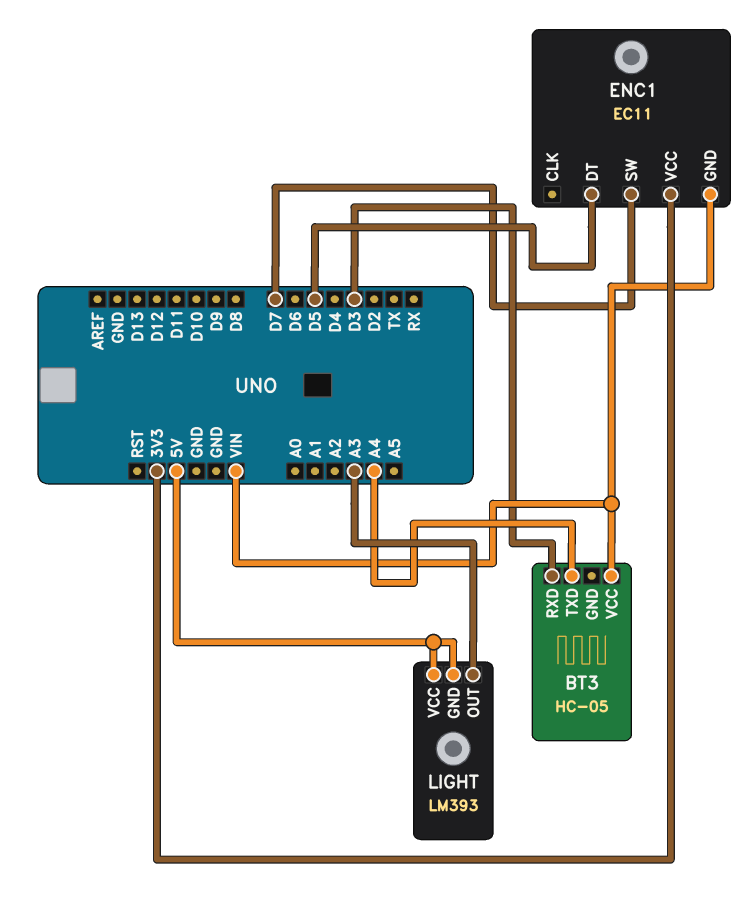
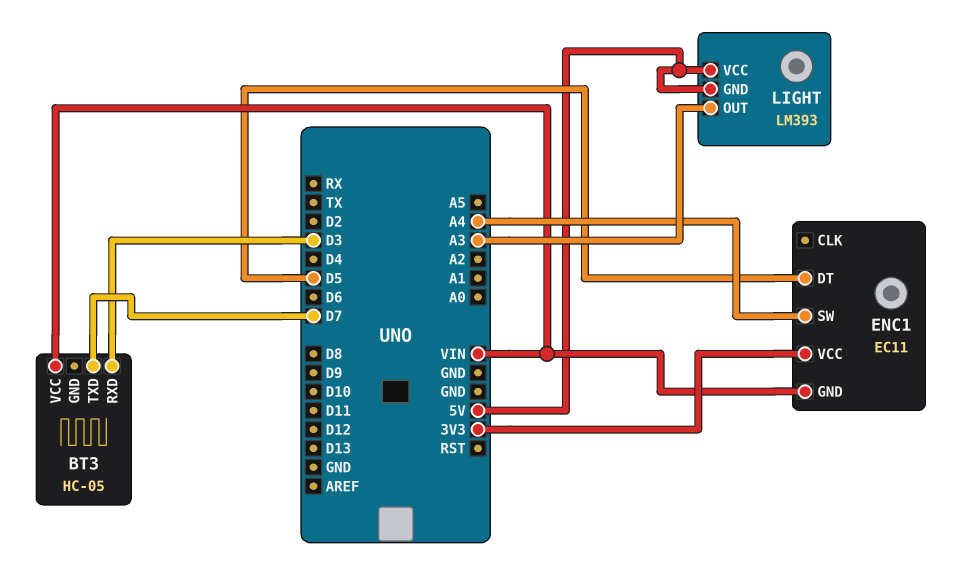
BT3 pin TXD: A4 -> D7
ENC1 pin SW: D7 -> A4

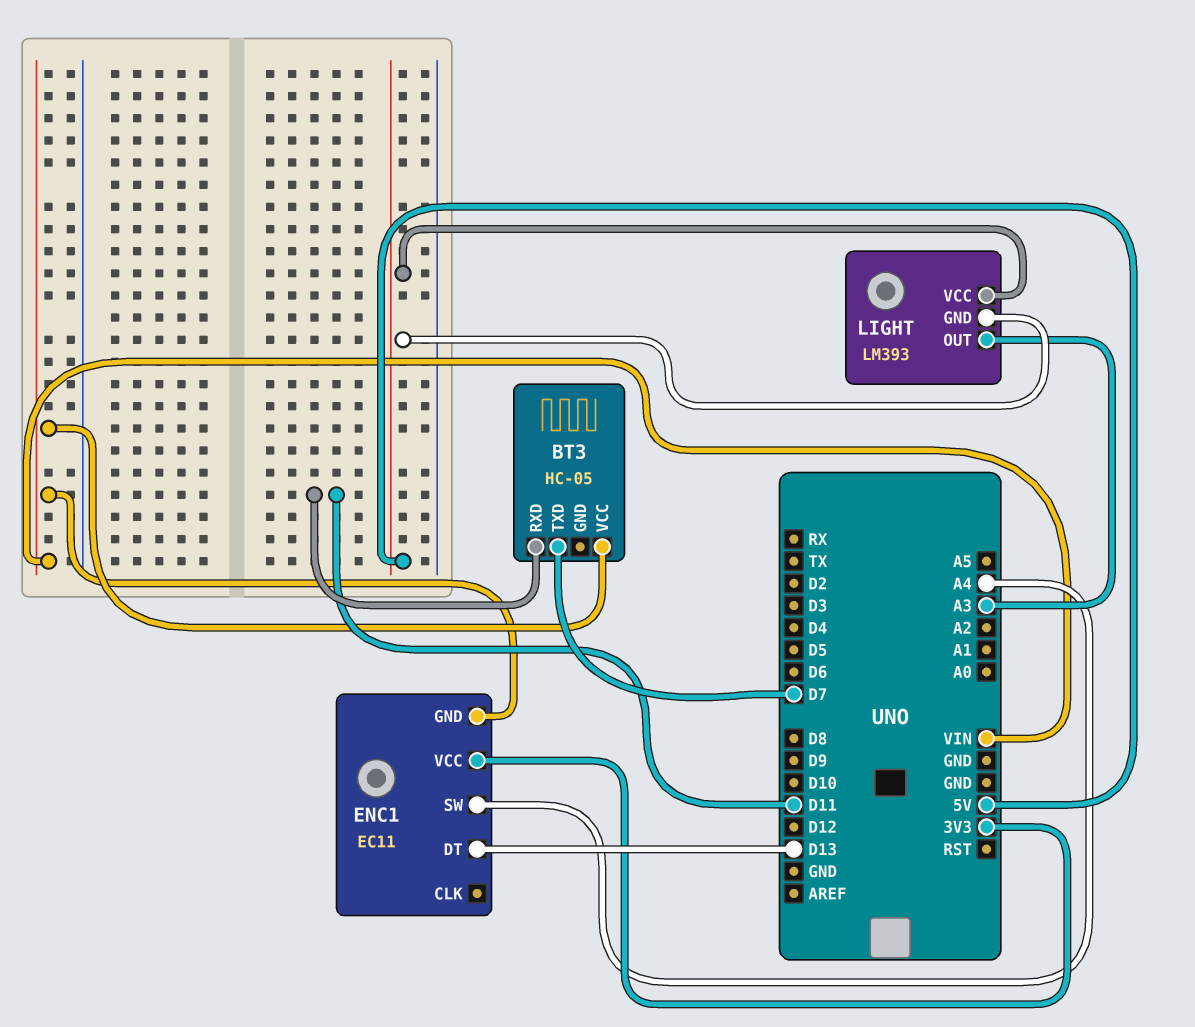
BT3 pin RXD: D3 -> D11
ENC1 pin DT: D5 -> D13

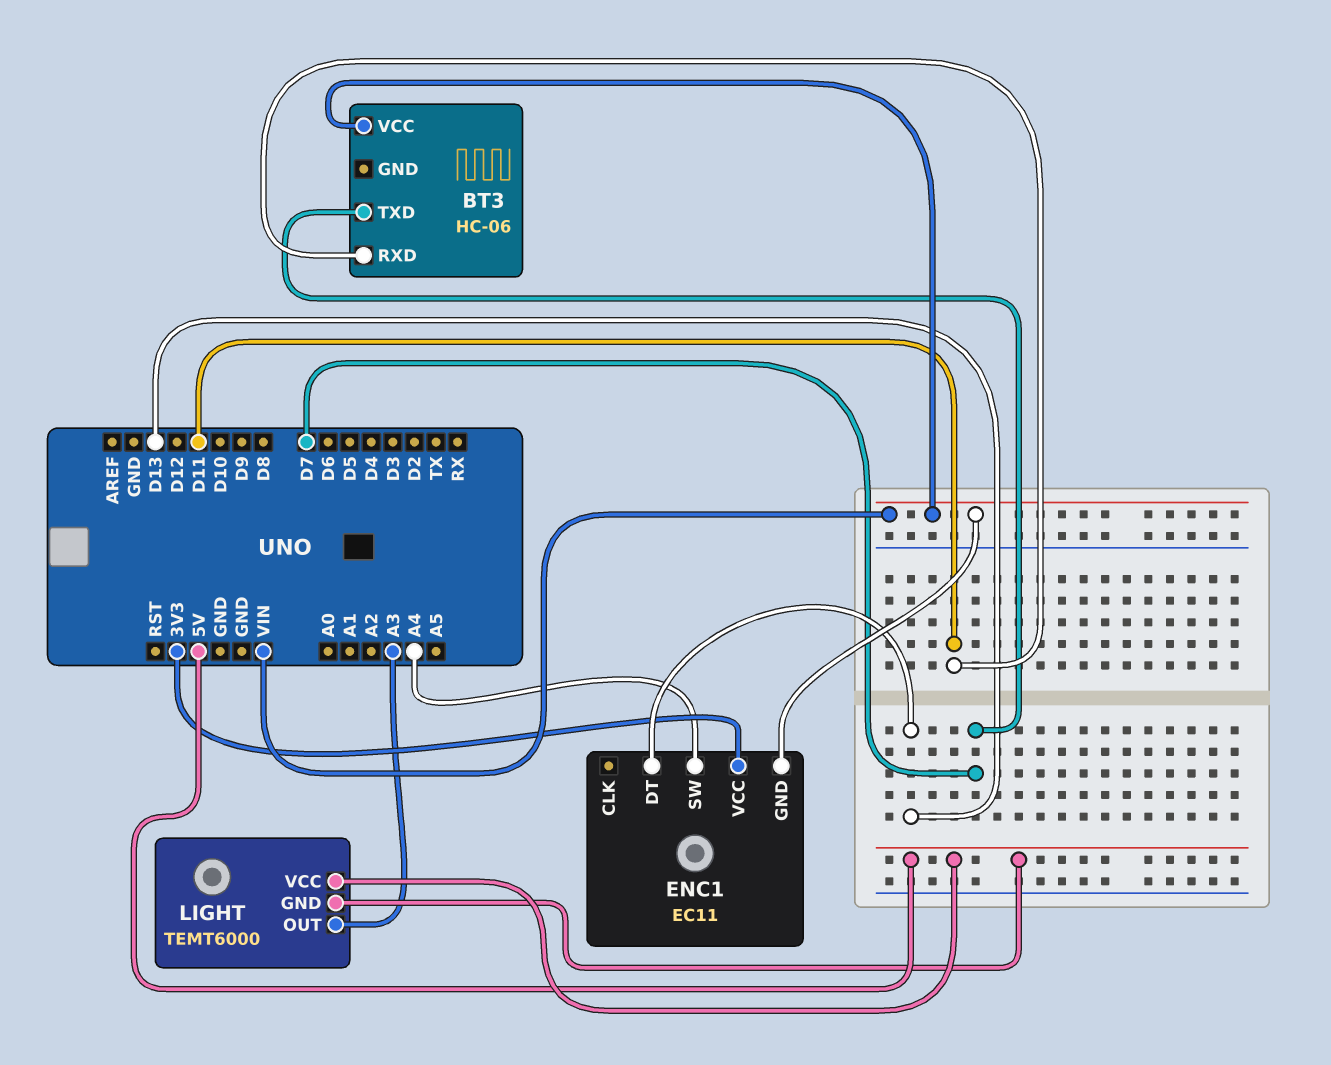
BT3: HC-05 -> HC-06
LIGHT: LM393 -> TEMT6000

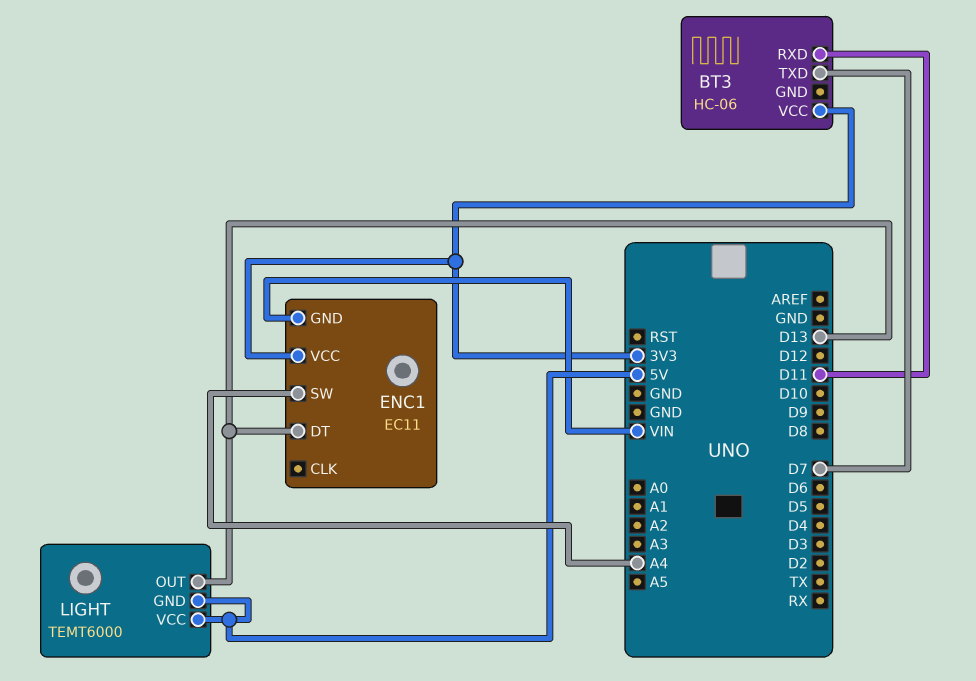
BT3 pin VCC: VIN -> 3V3
LIGHT pin OUT: A3 -> D13

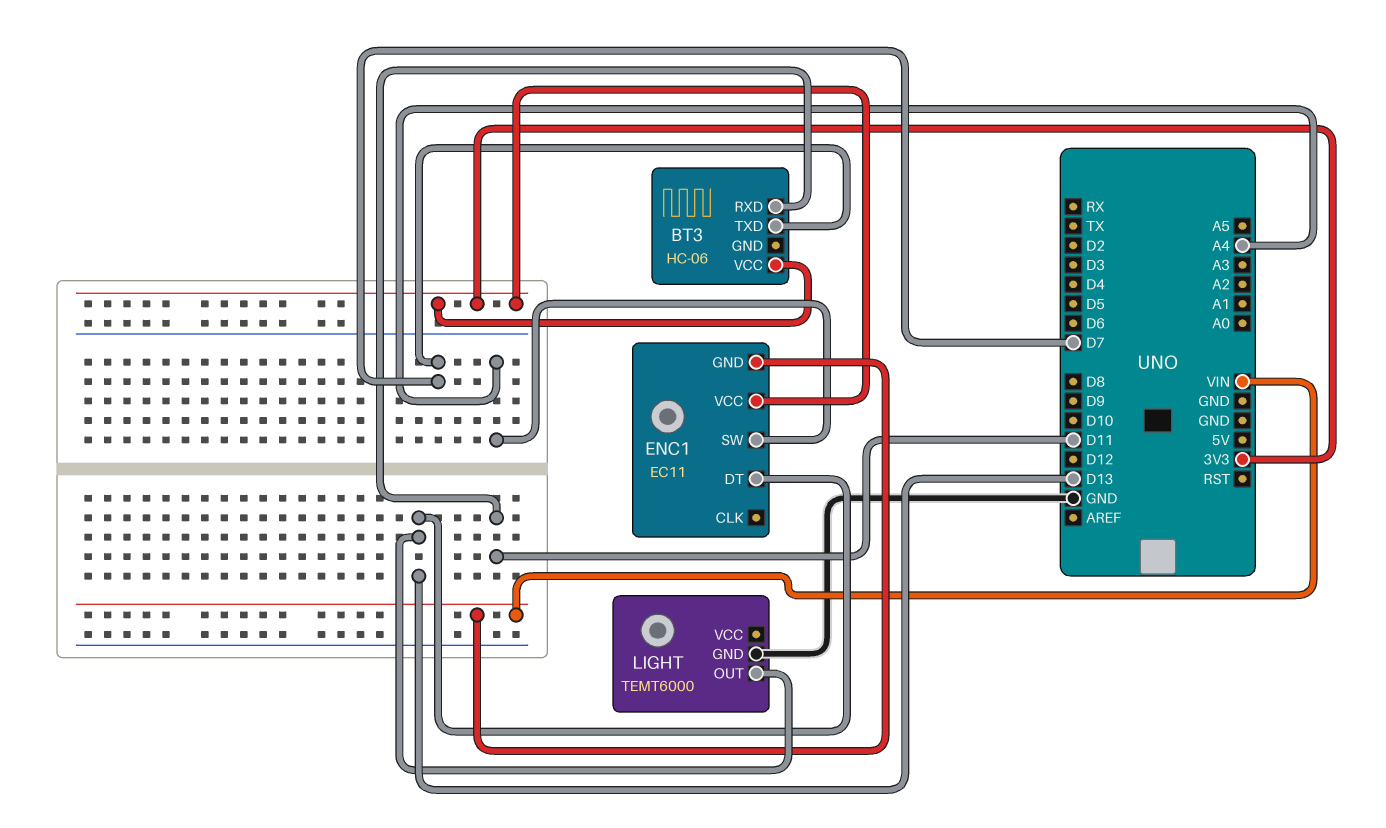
LIGHT pin GND: 5V -> GND
LIGHT pin VCC: 5V -> none

